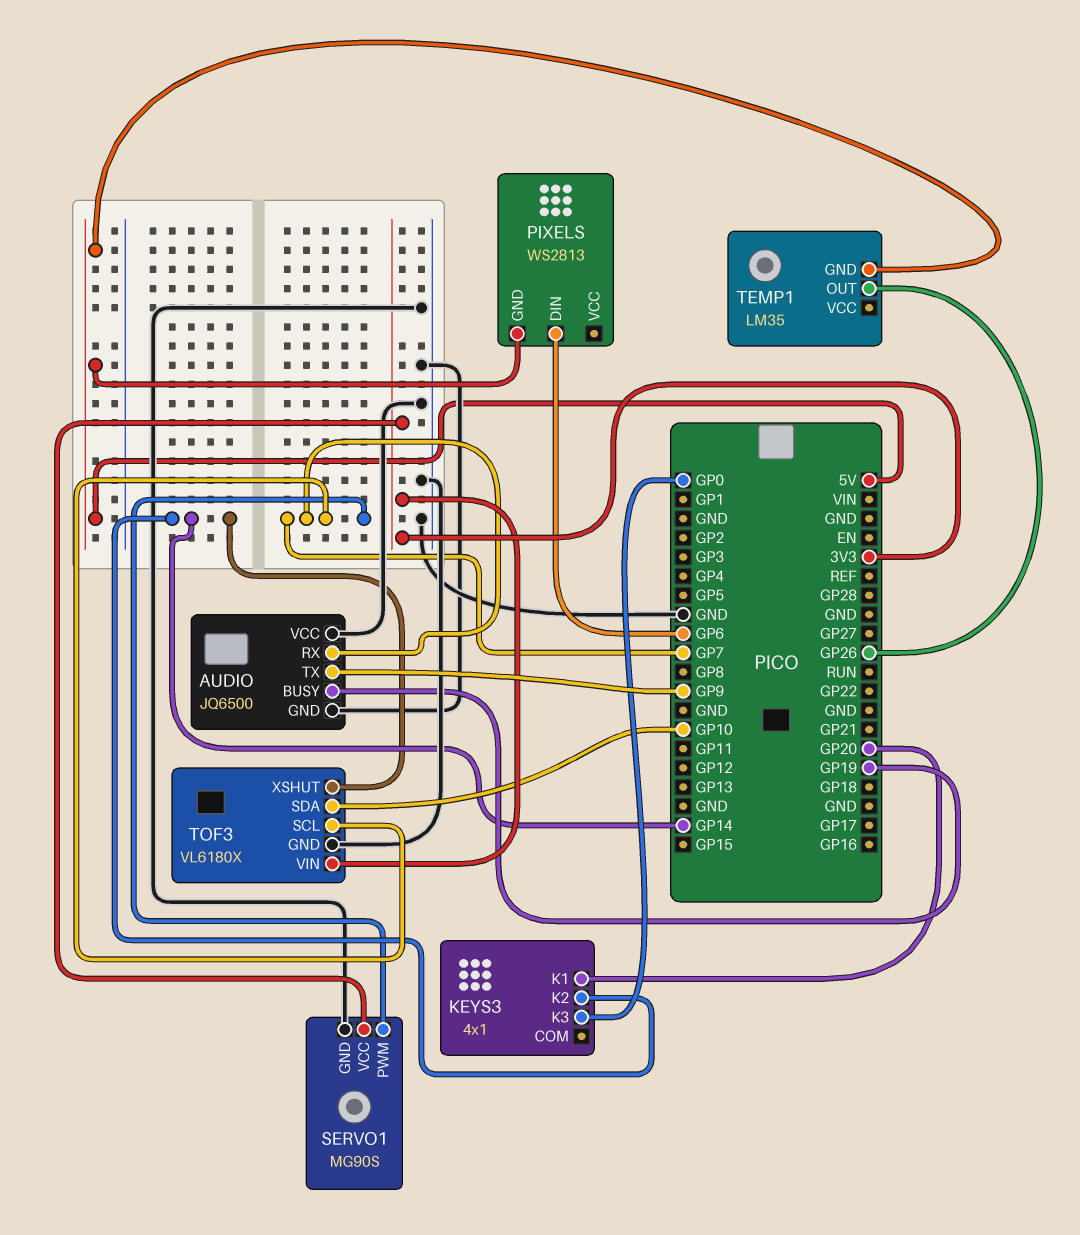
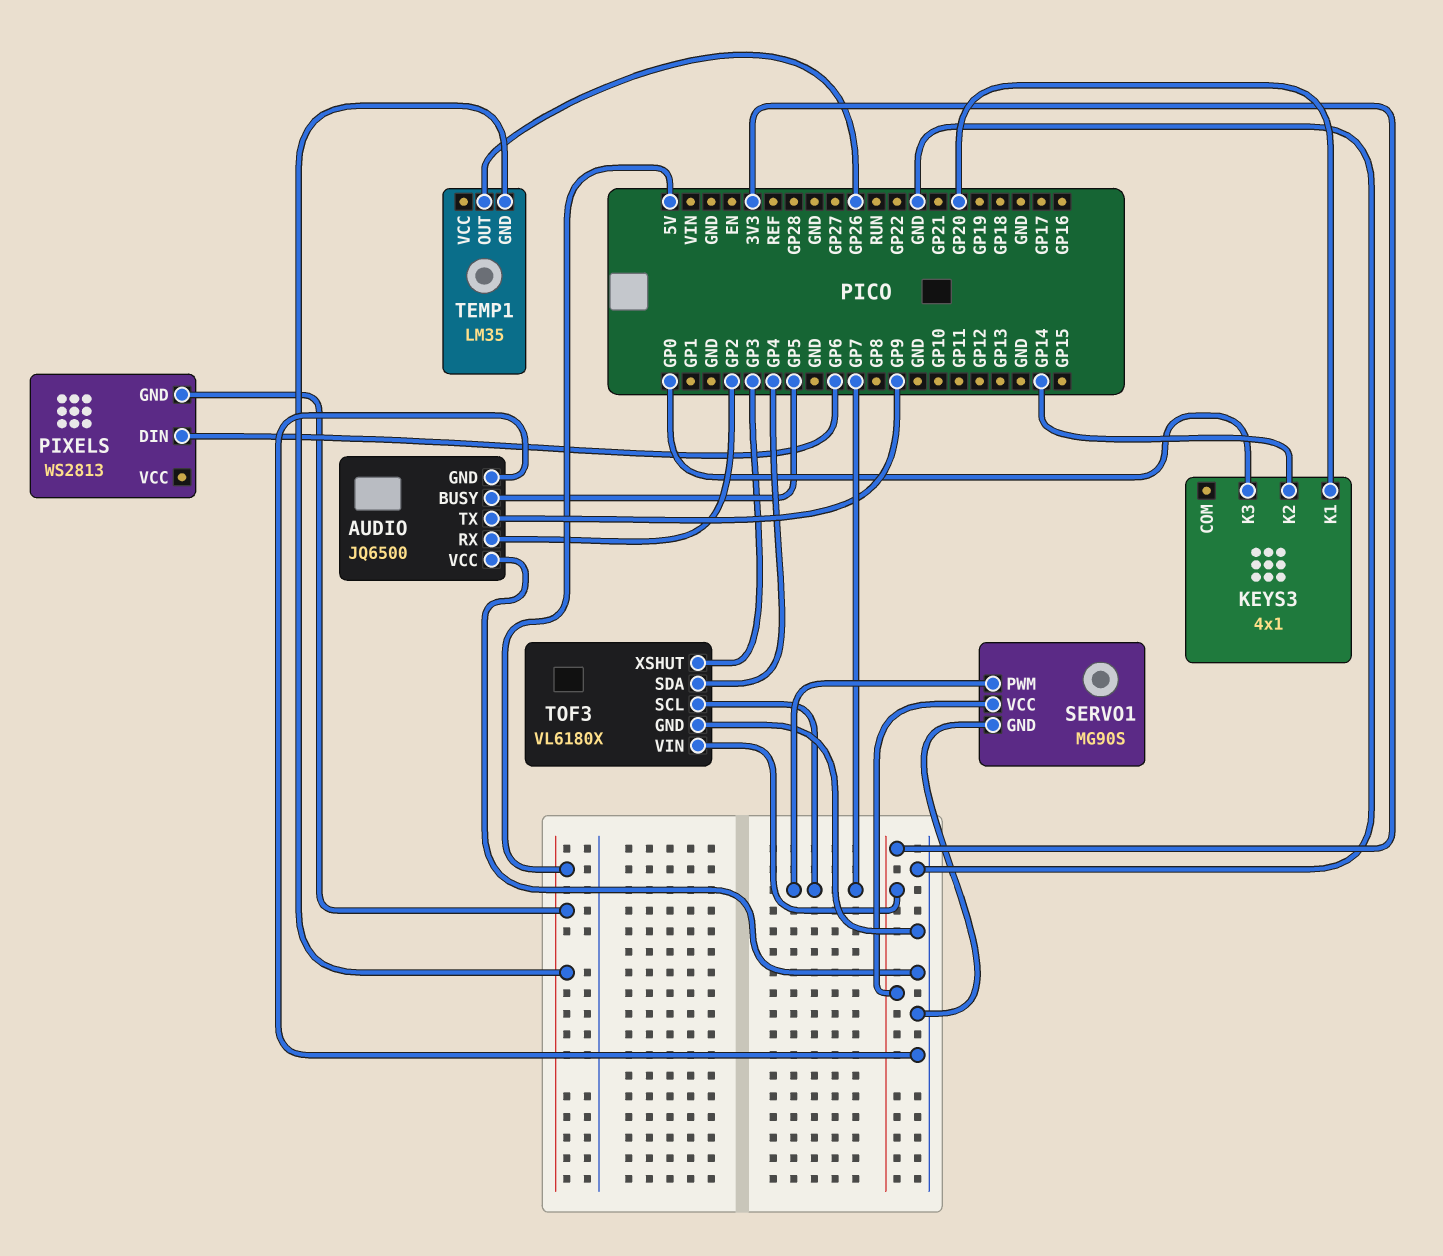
AUDIO pin BUSY: GP19 -> GP5
AUDIO pin RX: GP7 -> GP2
TOF3 pin SDA: GP10 -> GP4
TOF3 pin XSHUT: GP14 -> GP3

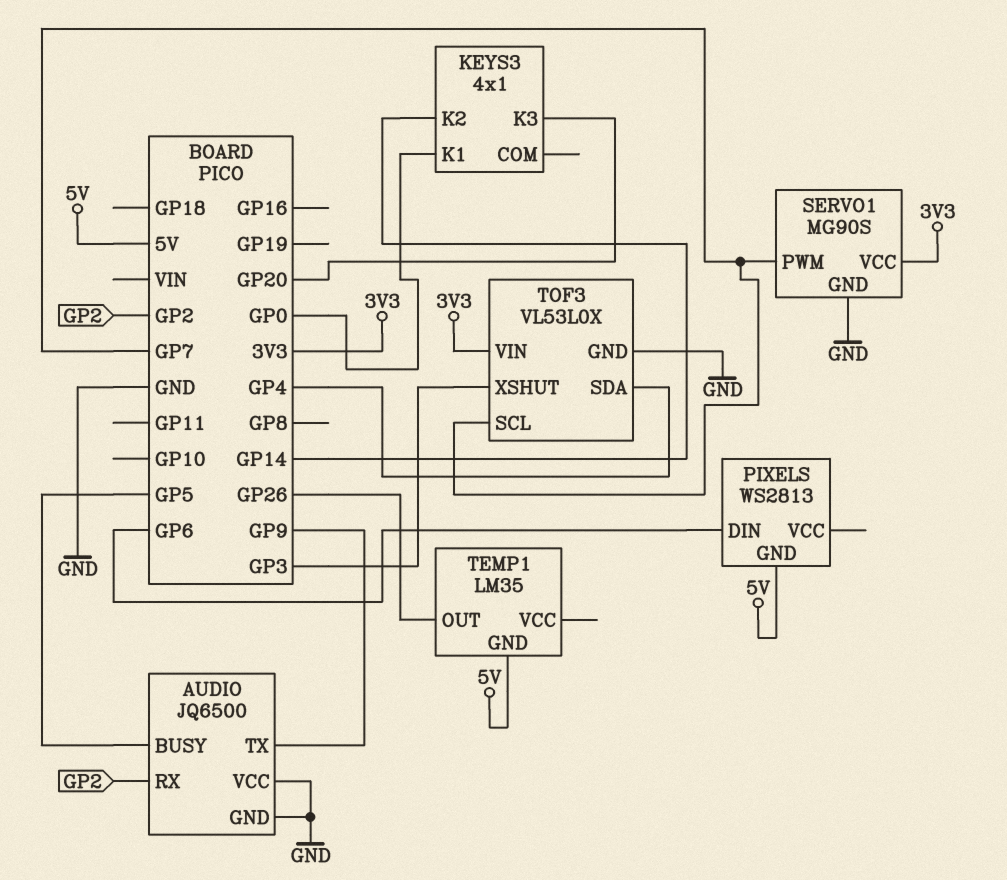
KEYS3 pin K1: GP20 -> GP0
KEYS3 pin K3: GP0 -> GP20
TOF3: VL6180X -> VL53L0X

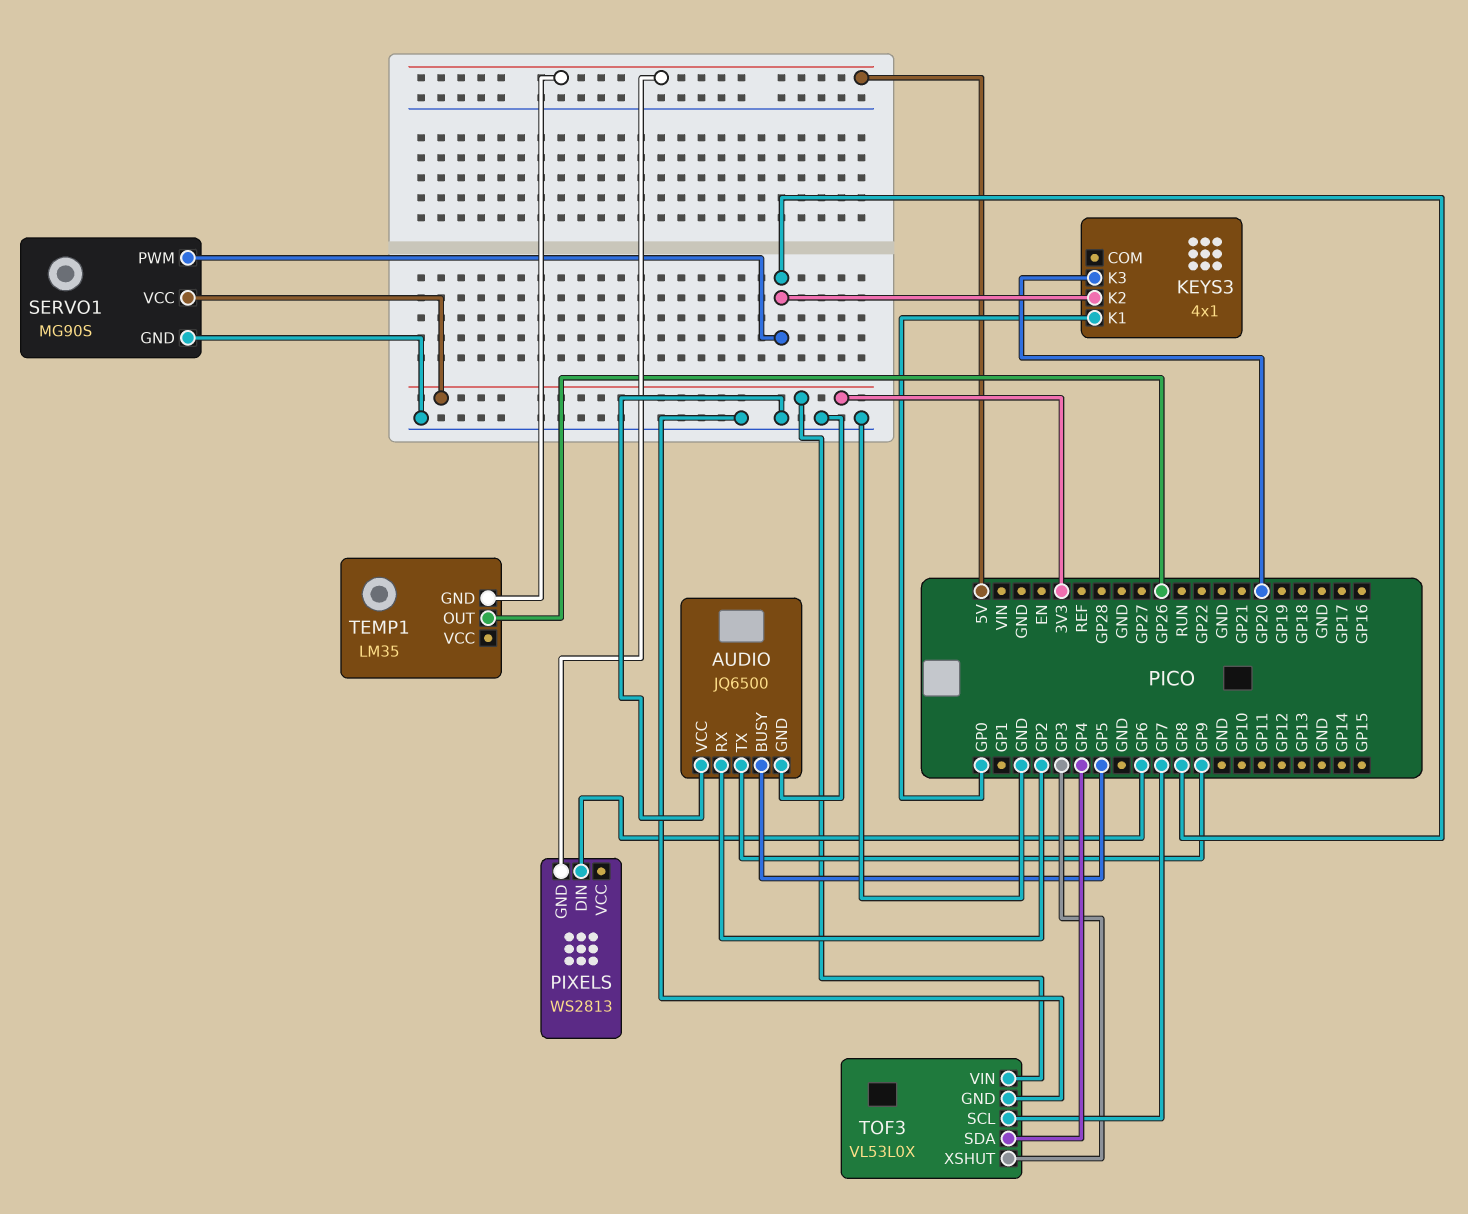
KEYS3 pin K2: GP14 -> GP8
SERVO1 pin PWM: GP7 -> GP8

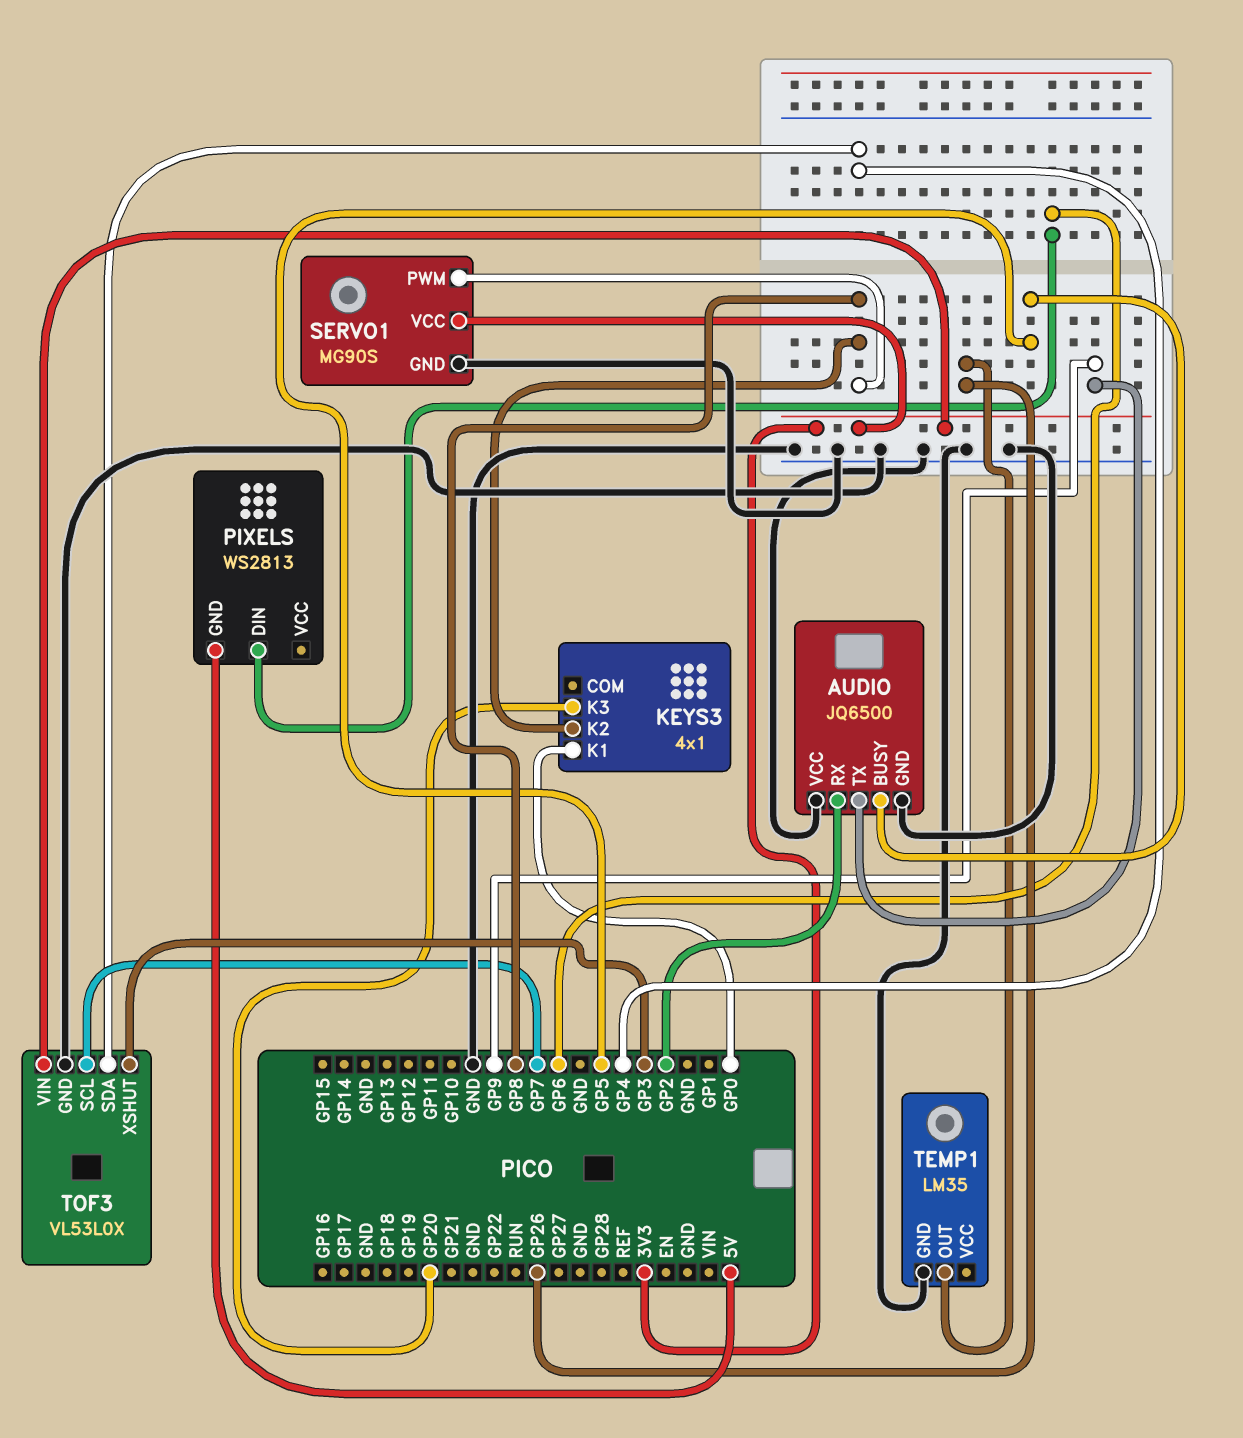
TEMP1 pin GND: 5V -> GND

